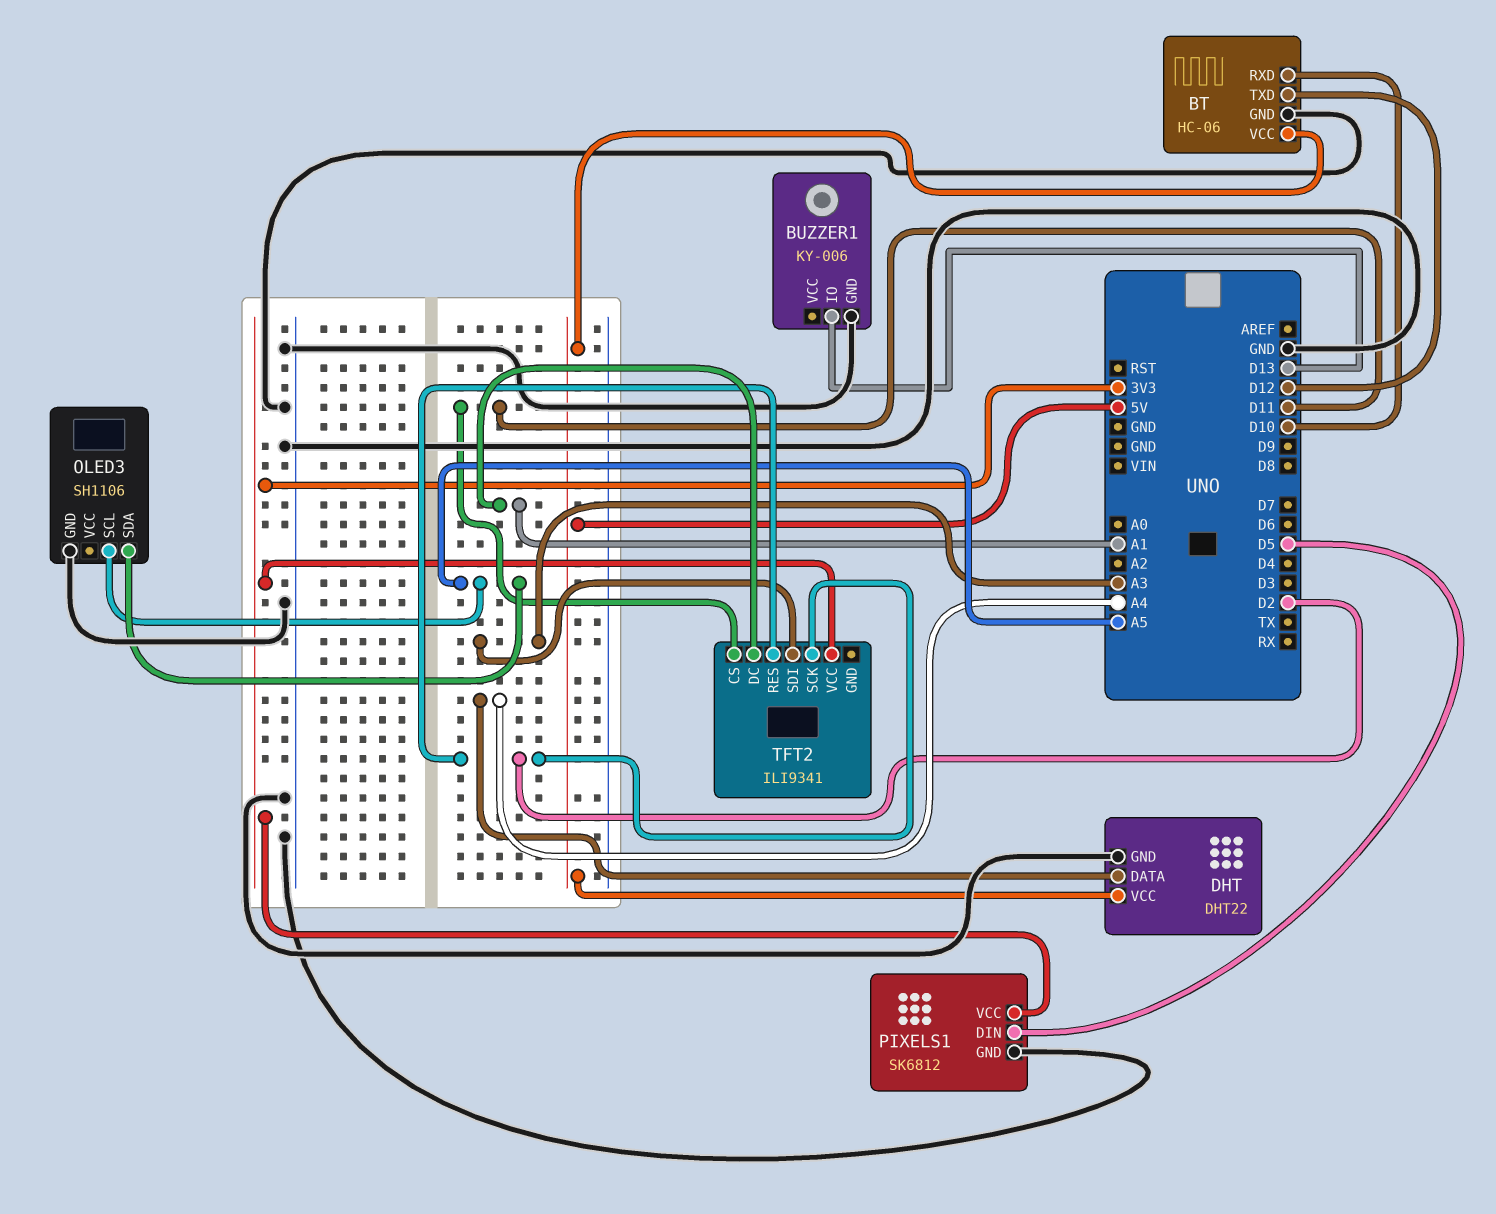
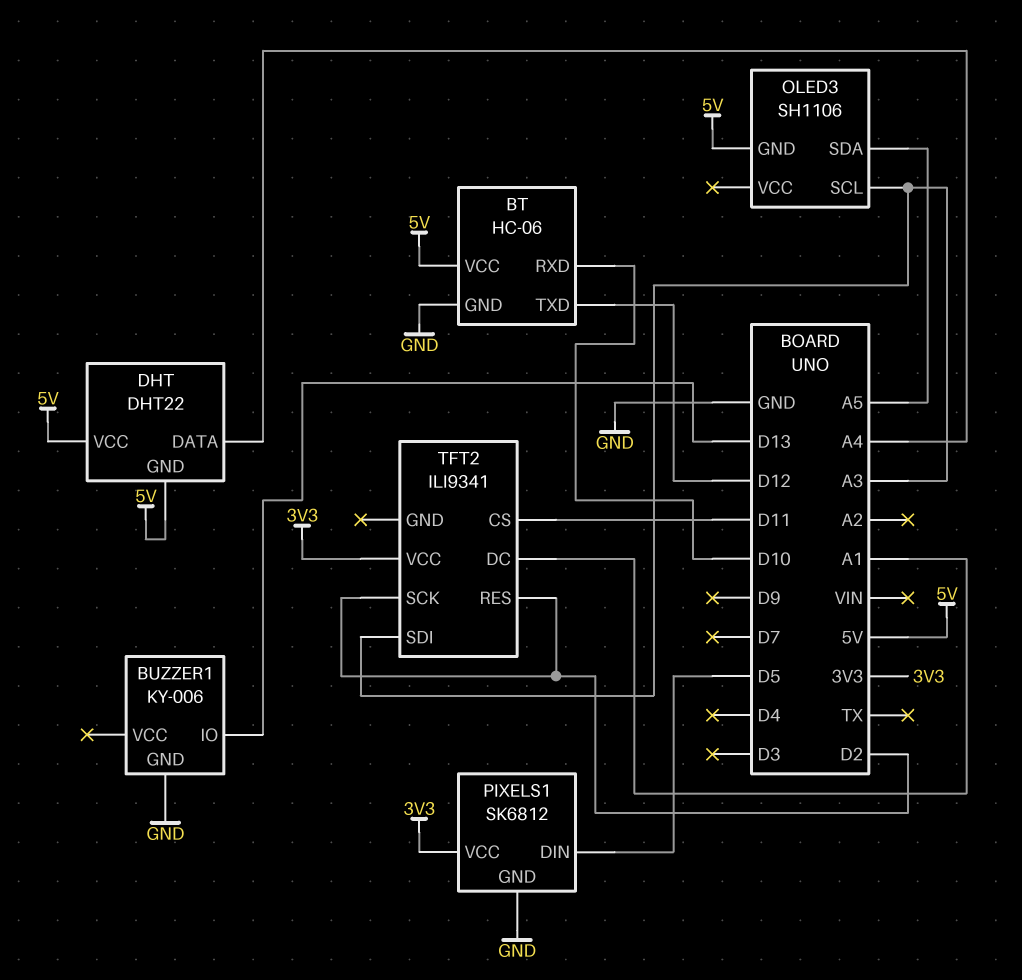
DHT pin GND: GND -> 5V
OLED3 pin GND: GND -> 5V
OLED3 pin SCL: A5 -> A3

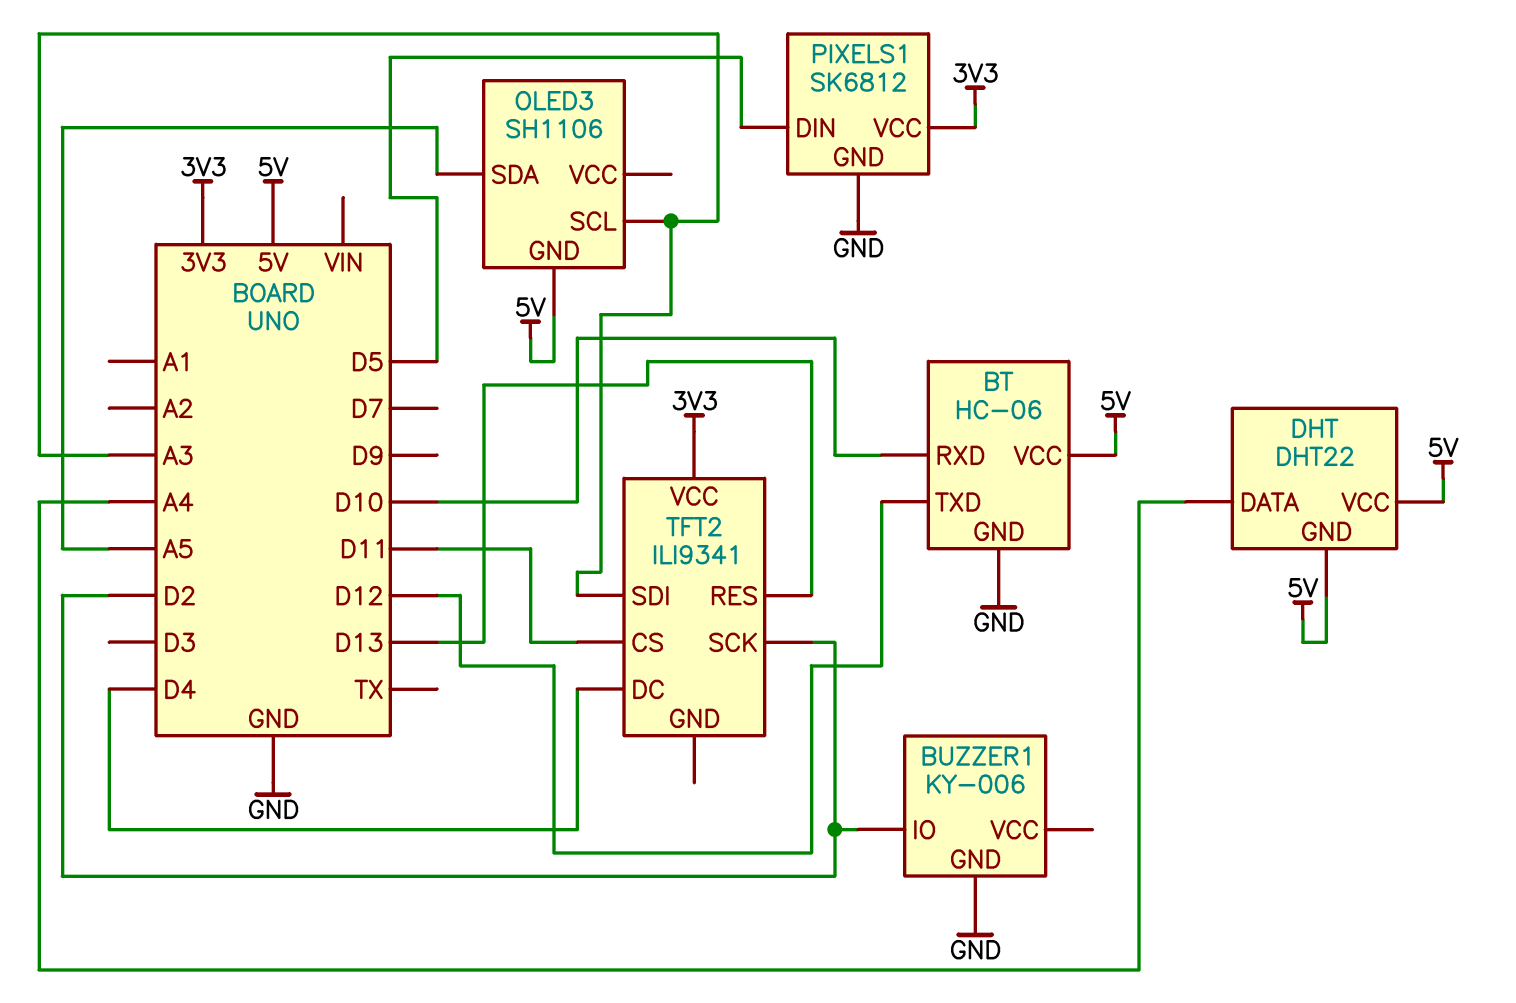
BUZZER1 pin IO: D13 -> D2
TFT2 pin DC: A1 -> D4
TFT2 pin RES: D2 -> D13

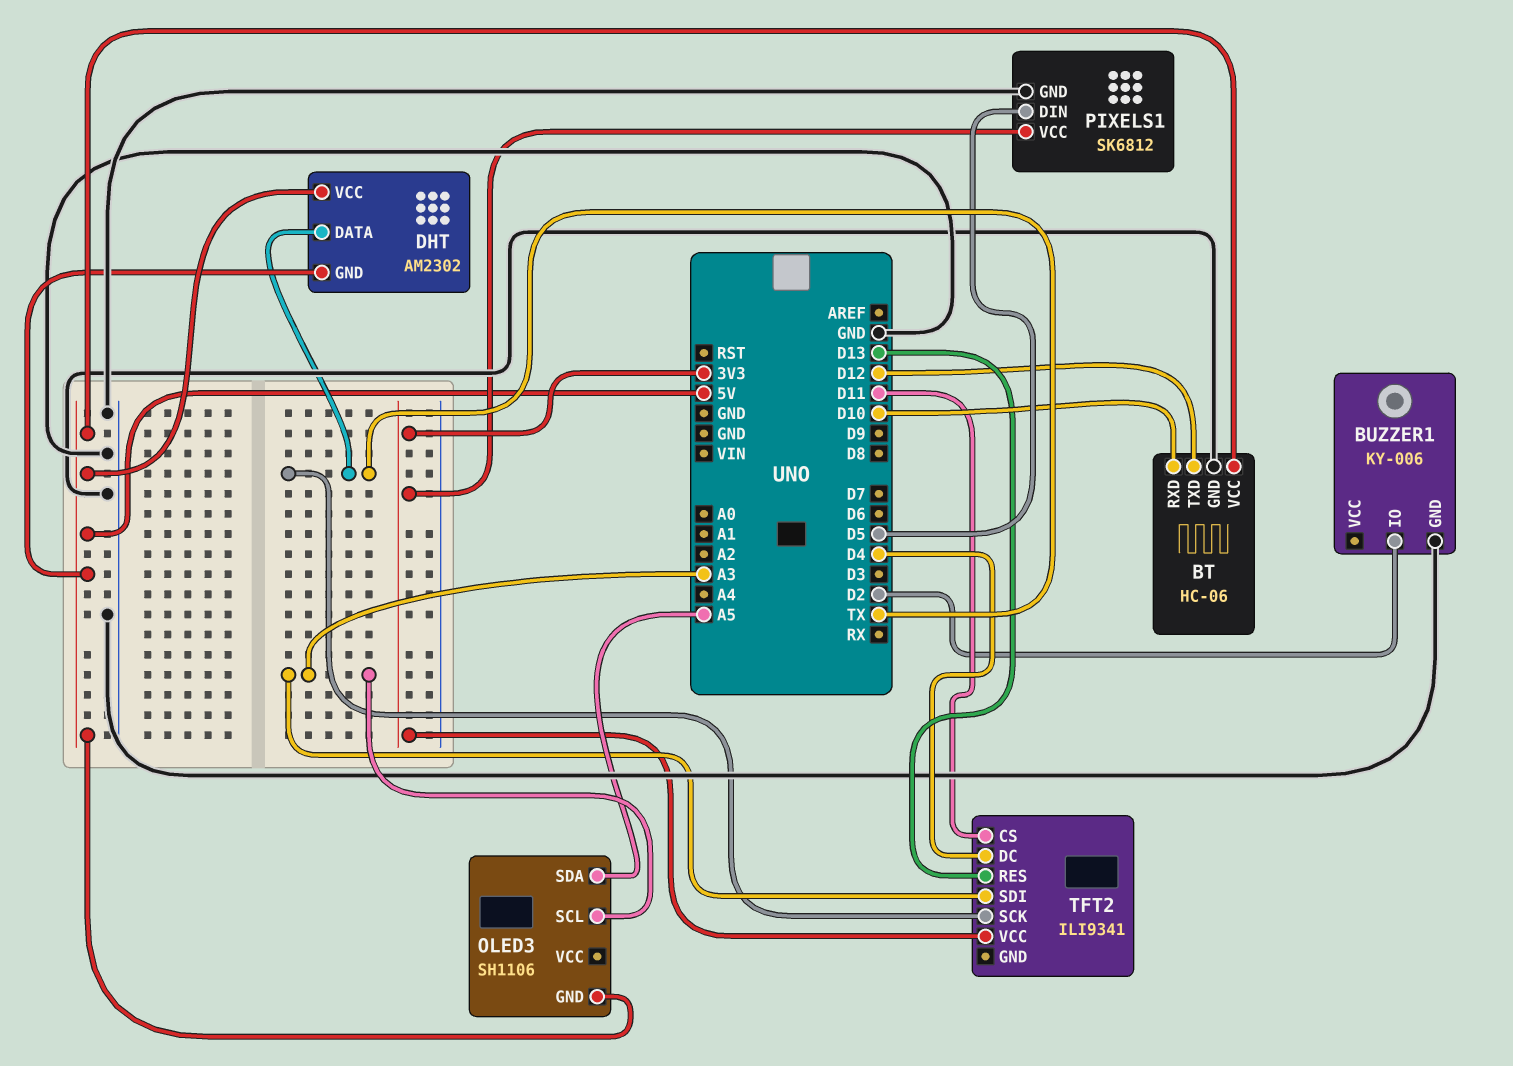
DHT: DHT22 -> AM2302
DHT pin DATA: A4 -> TX
TFT2 pin SCK: D2 -> TX

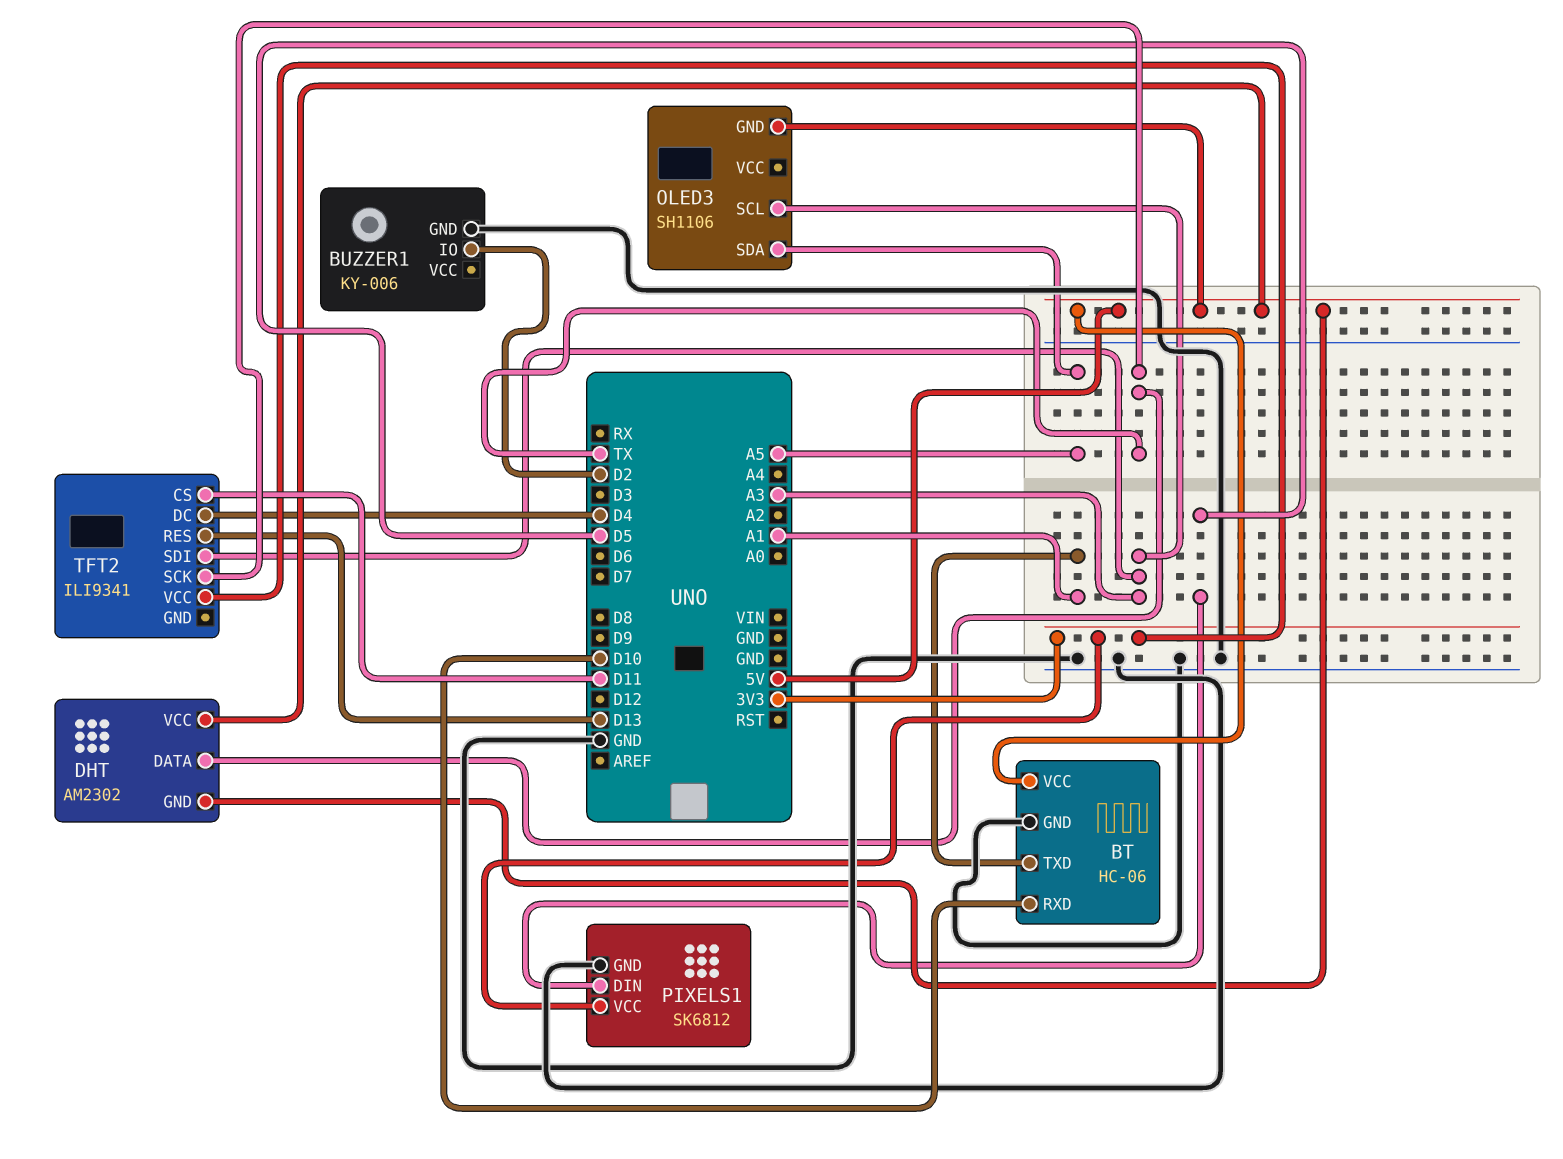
BT pin TXD: D12 -> A1

